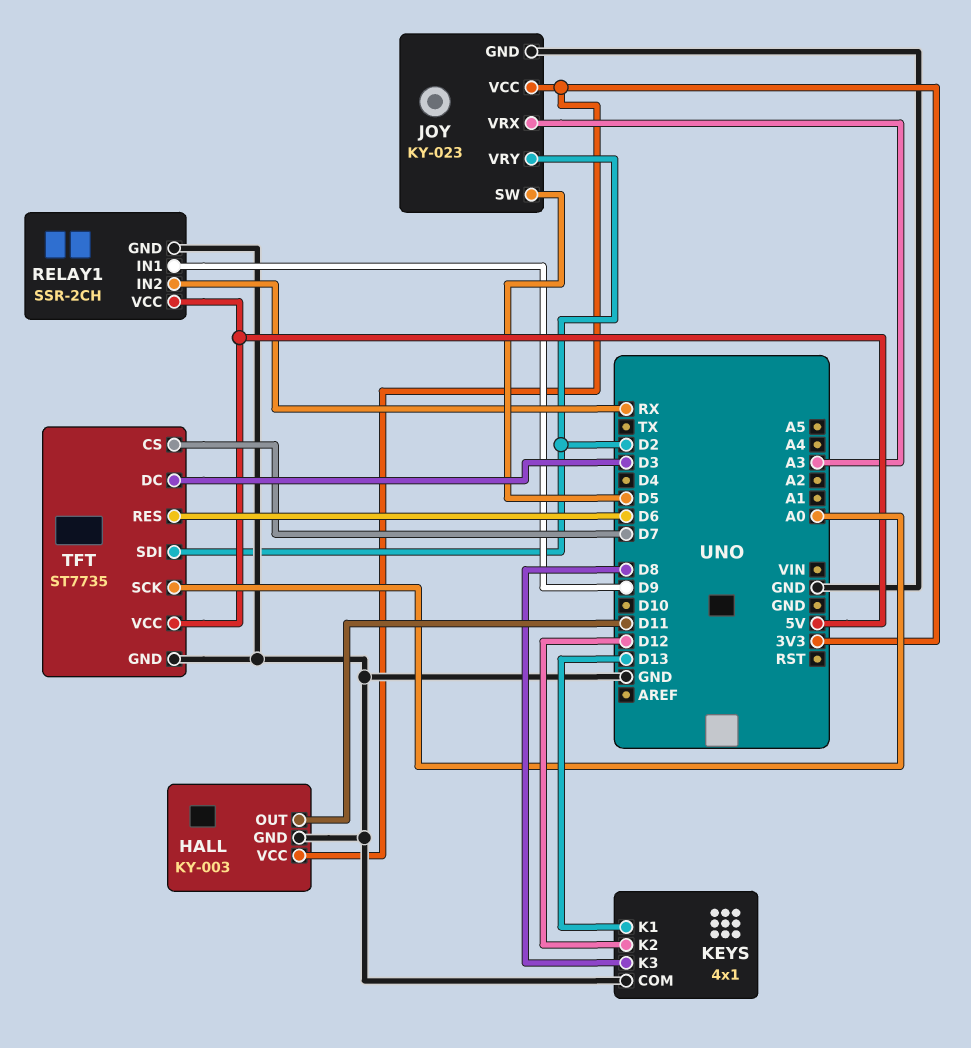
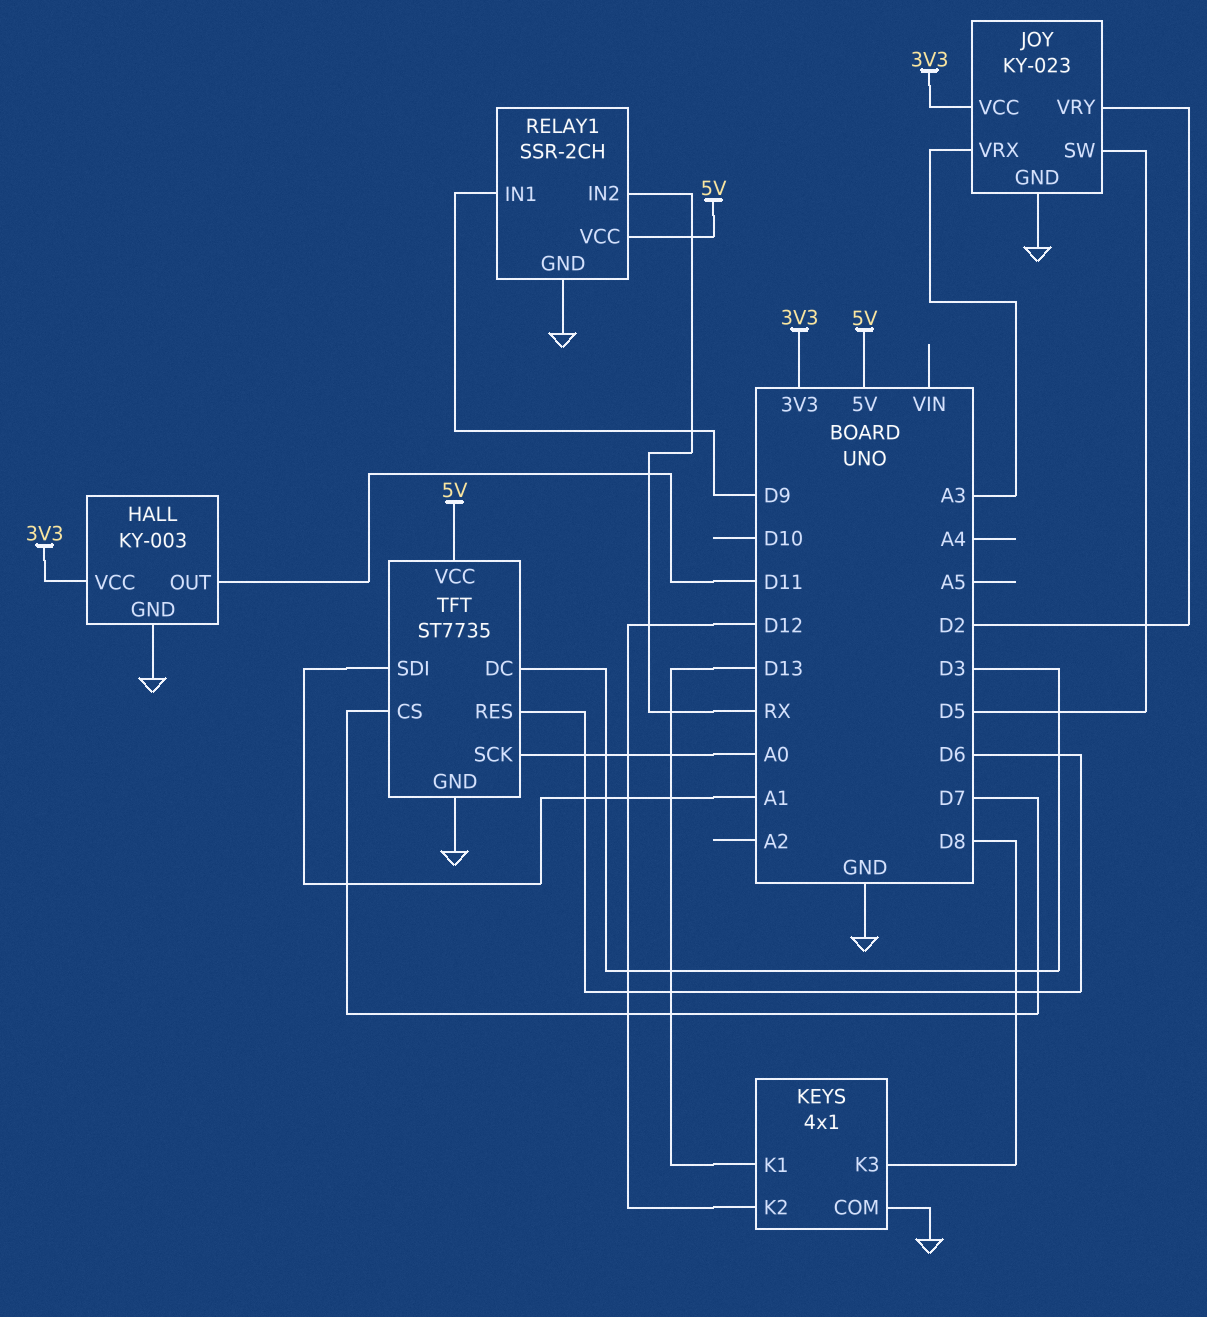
TFT pin SDI: D2 -> A1

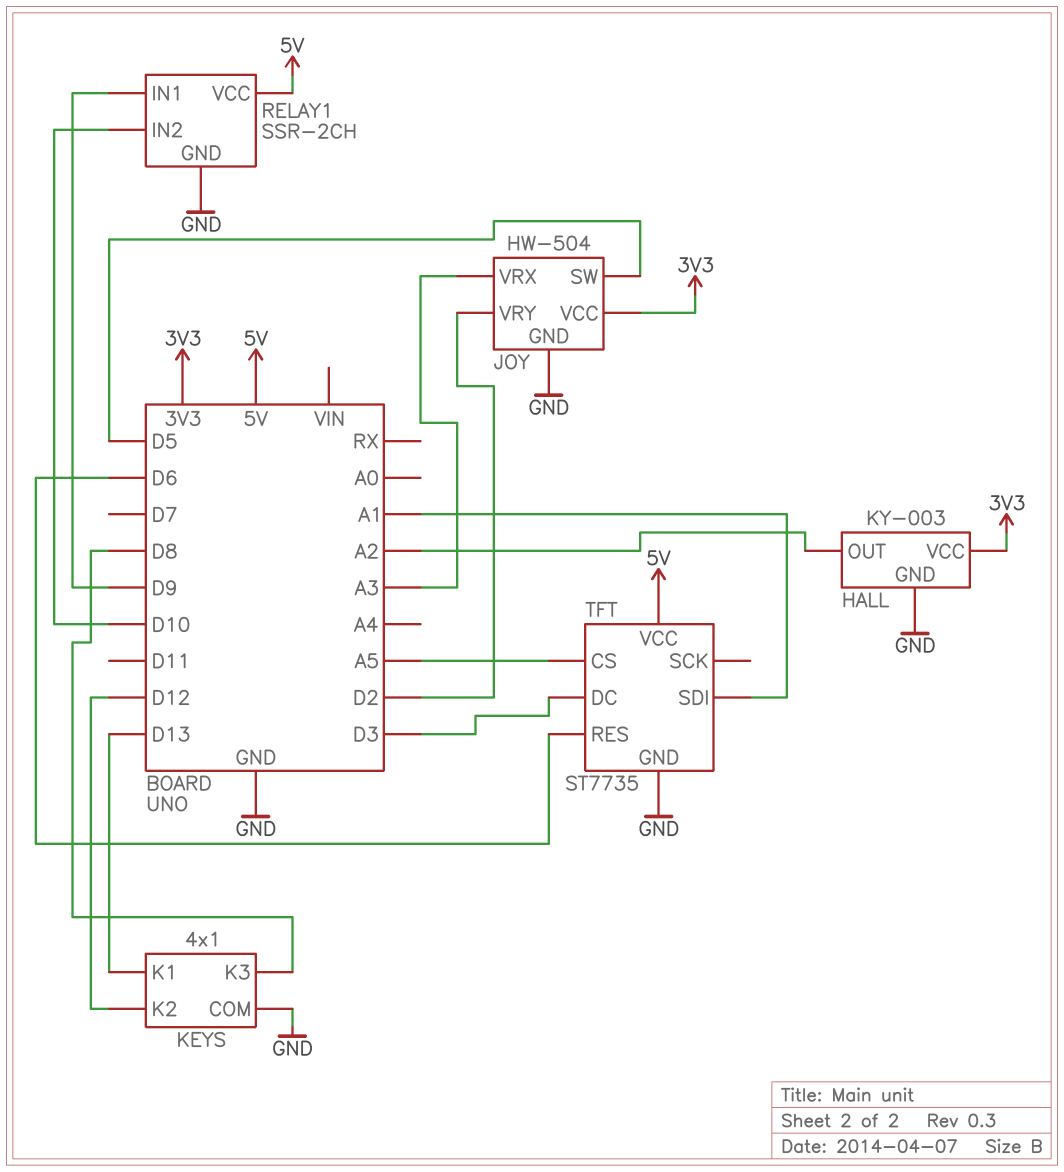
HALL pin OUT: D11 -> A2
JOY: KY-023 -> HW-504
RELAY1 pin IN2: RX -> D10
TFT pin CS: D7 -> A5
TFT pin SCK: A0 -> none

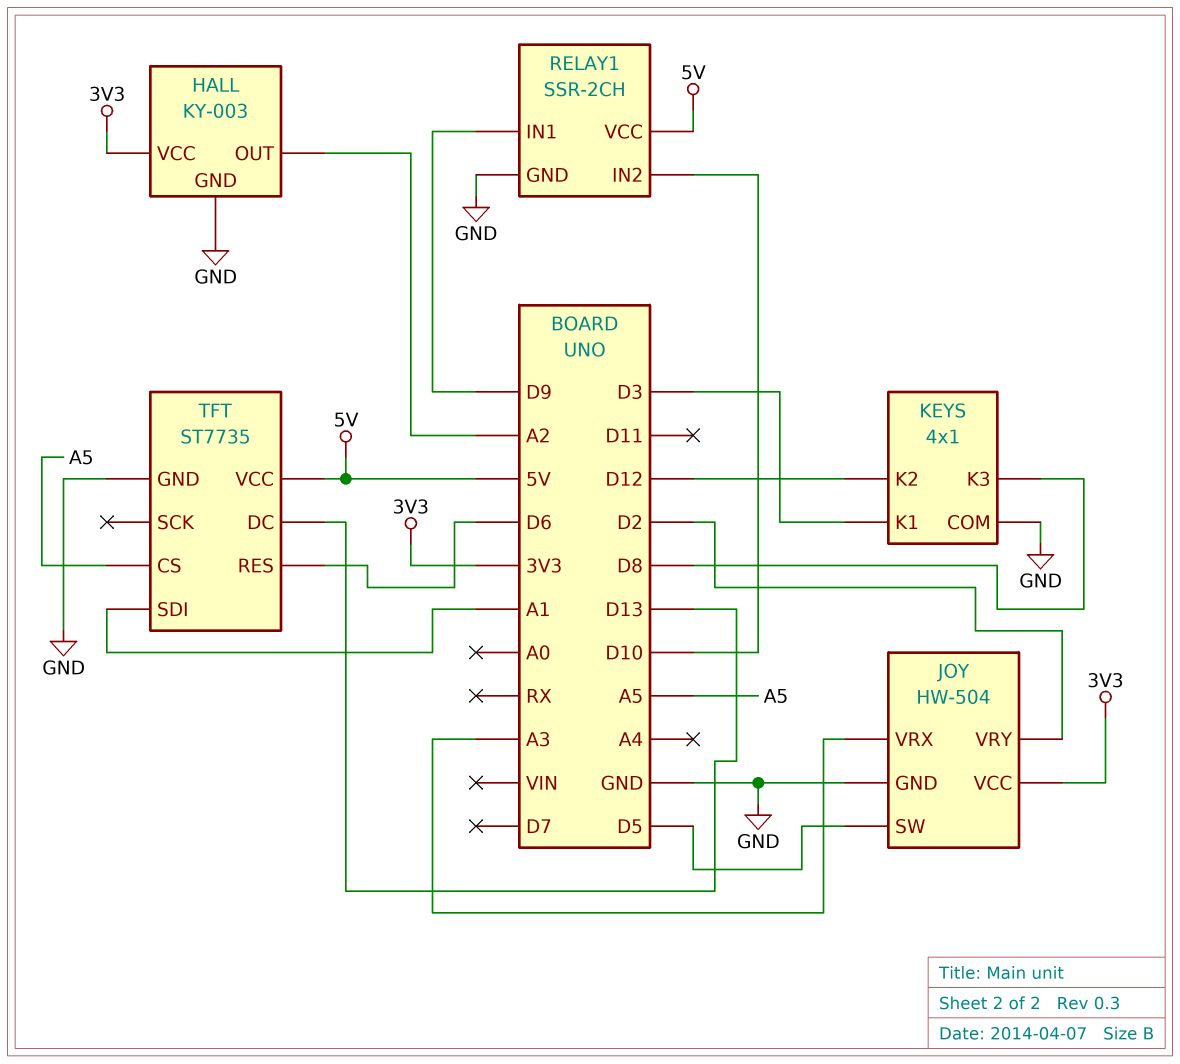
KEYS pin K1: D13 -> D3
TFT pin DC: D3 -> D13

